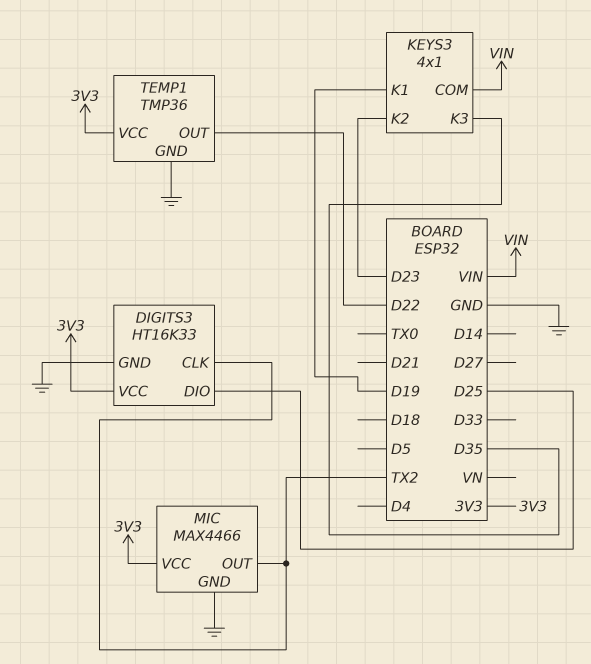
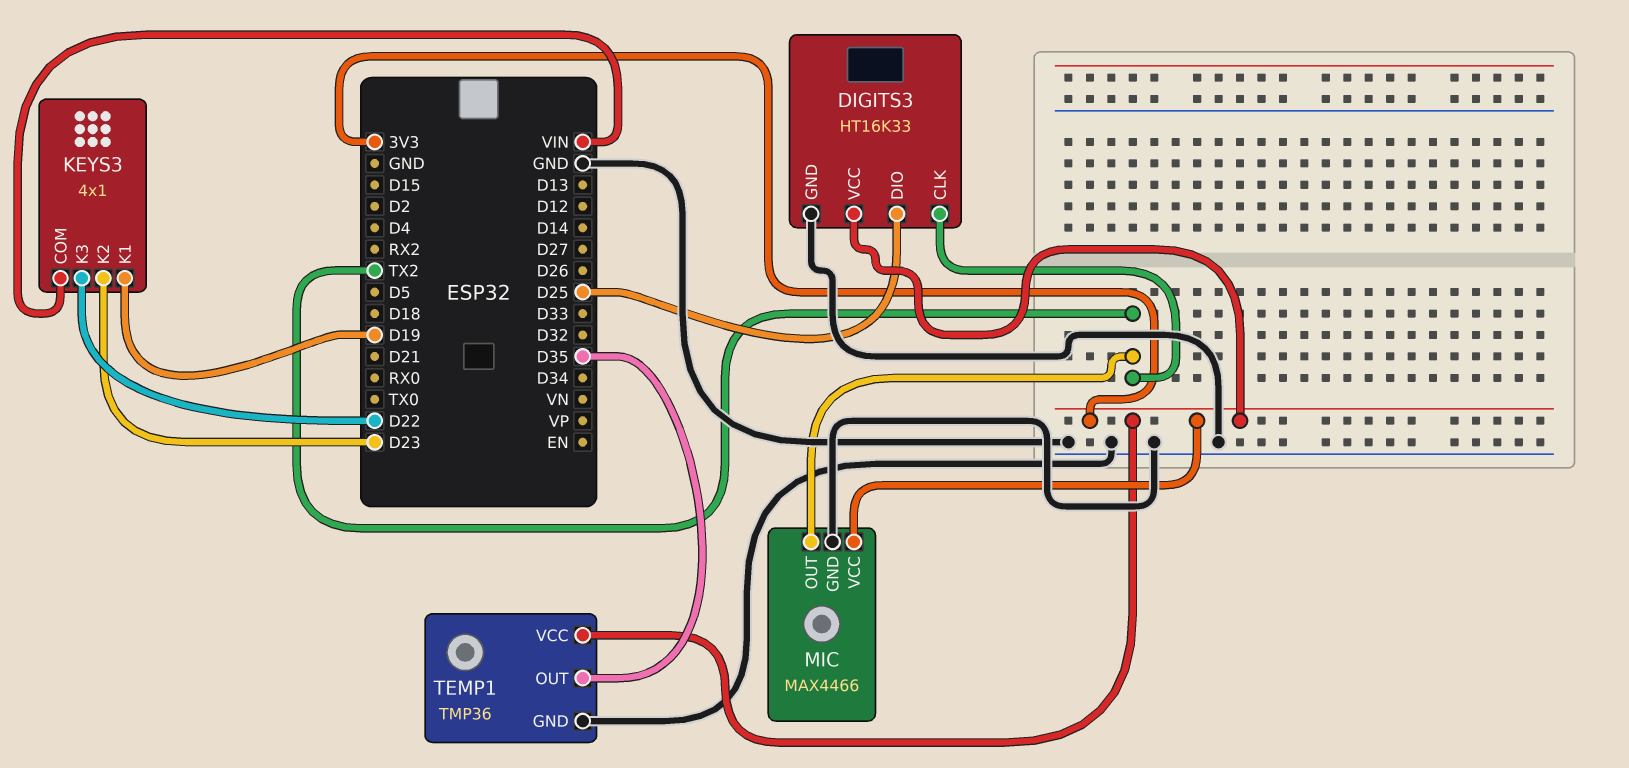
KEYS3 pin K3: D35 -> D22
TEMP1 pin OUT: D22 -> D35

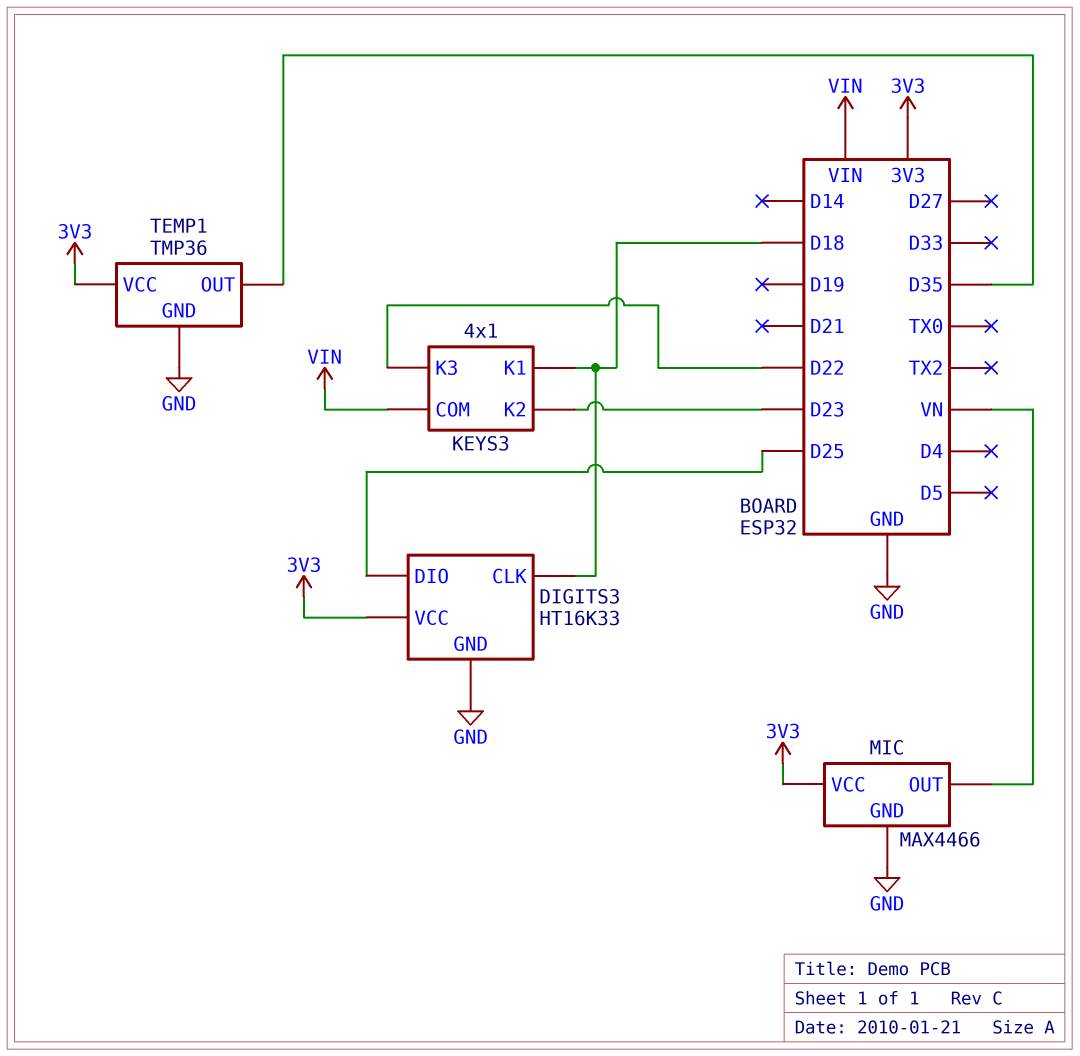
DIGITS3 pin CLK: TX2 -> D18
KEYS3 pin K1: D19 -> D18
MIC pin OUT: TX2 -> VN

